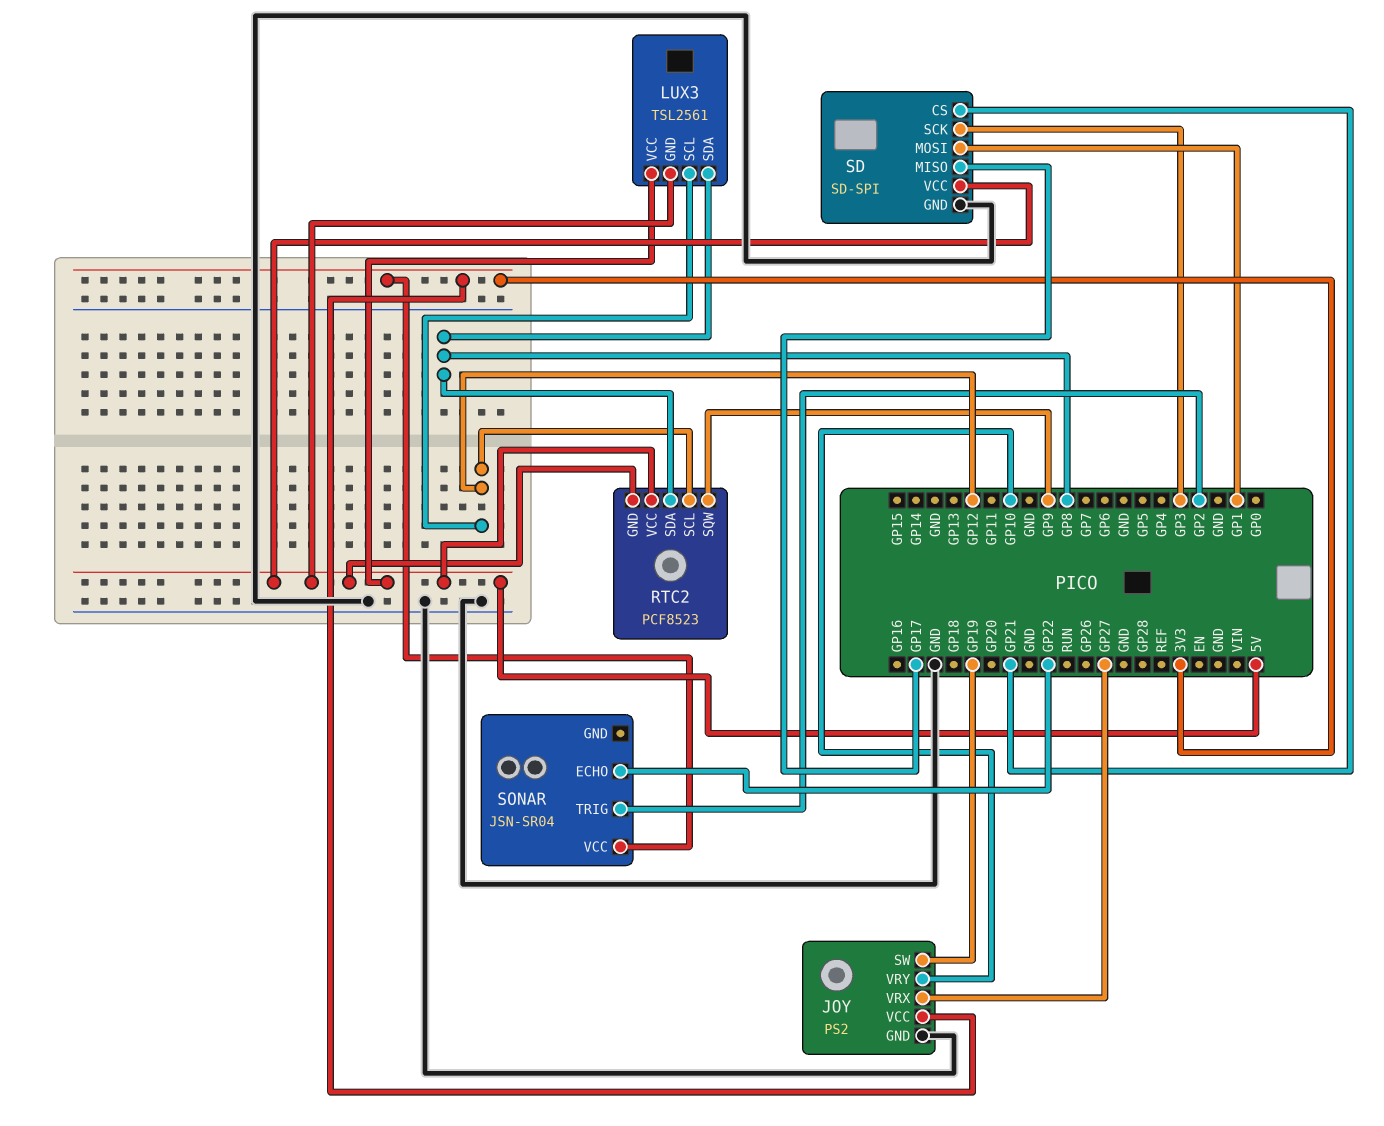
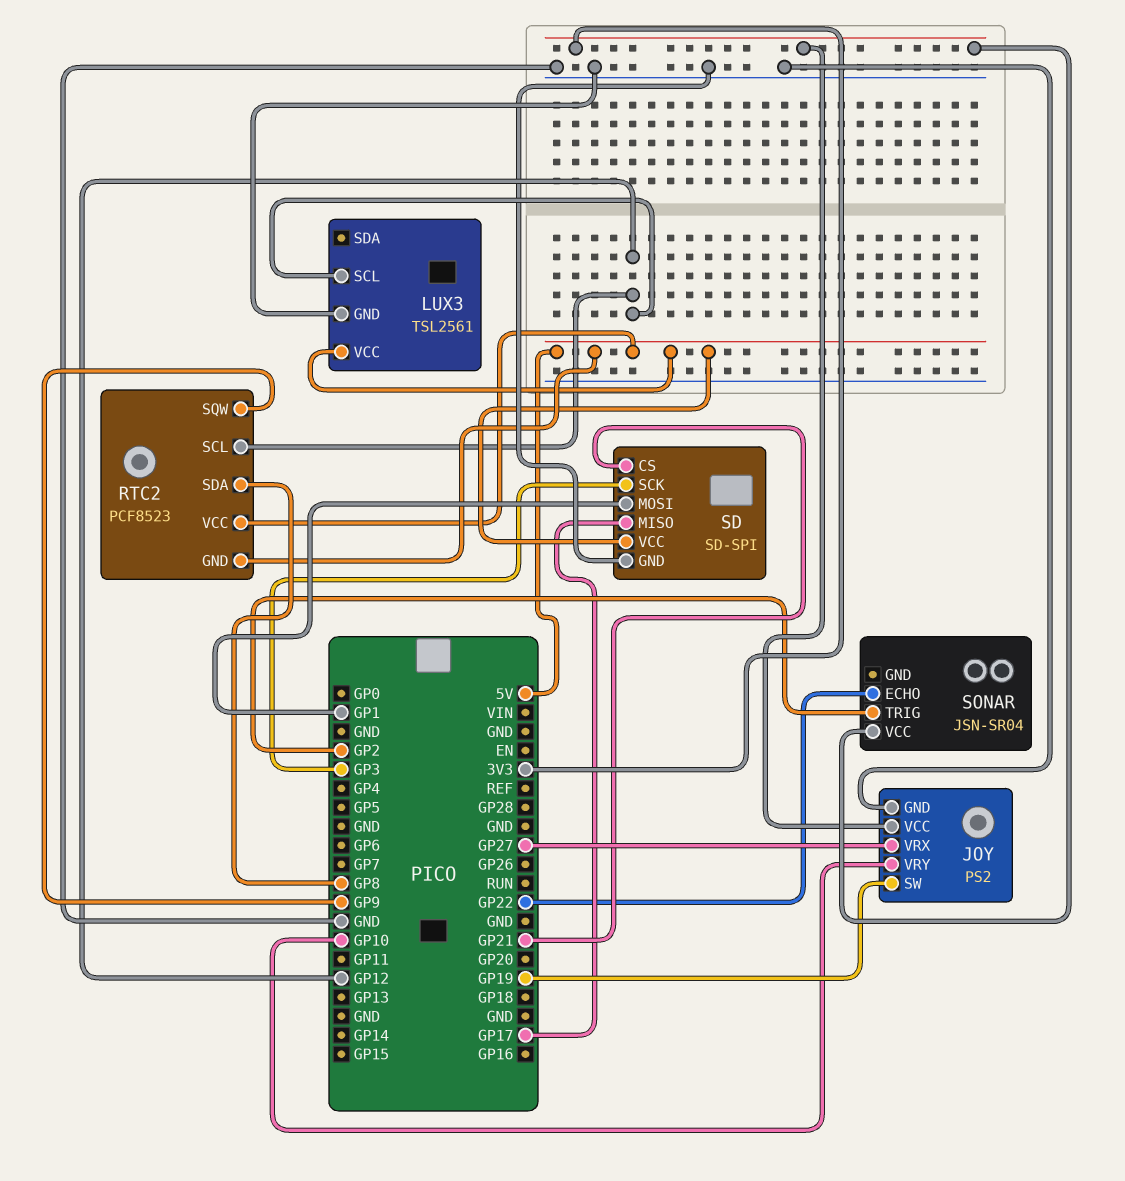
LUX3 pin GND: 5V -> GND
LUX3 pin SDA: GP8 -> none

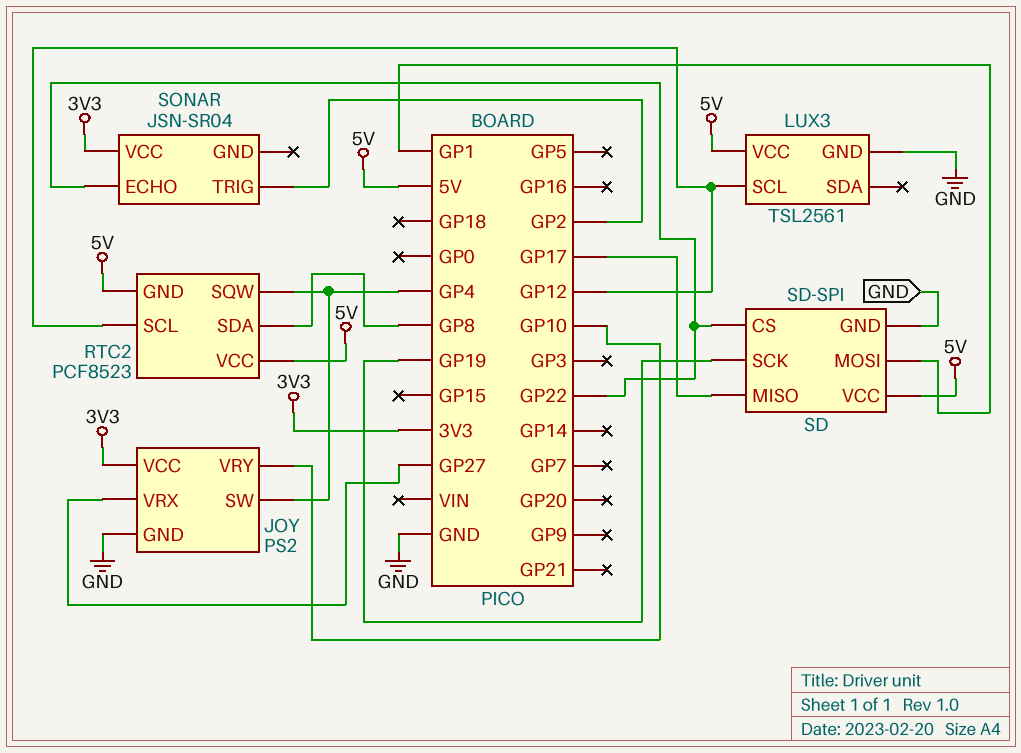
JOY pin SW: GP19 -> GP4
RTC2 pin SQW: GP9 -> GP4
SD pin CS: GP21 -> GP22
SD pin SCK: GP3 -> GP19

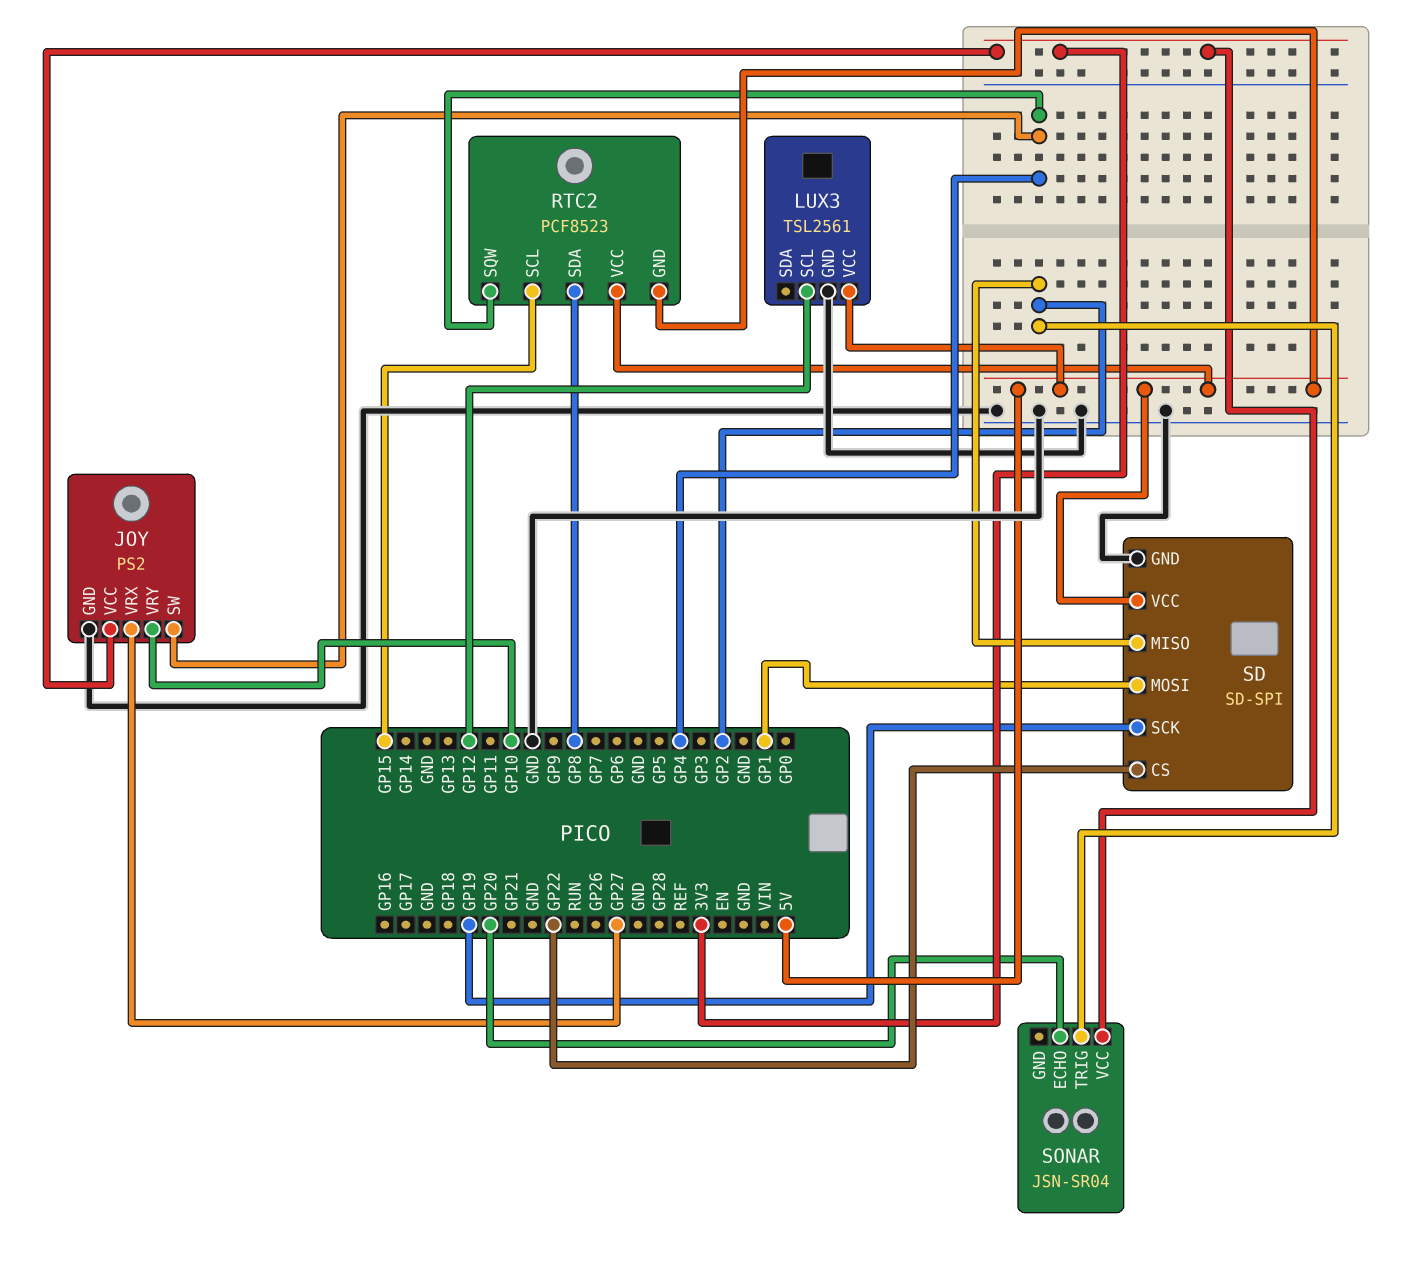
RTC2 pin SCL: GP12 -> GP15
SD pin MISO: GP17 -> GP2
SONAR pin ECHO: GP22 -> GP20

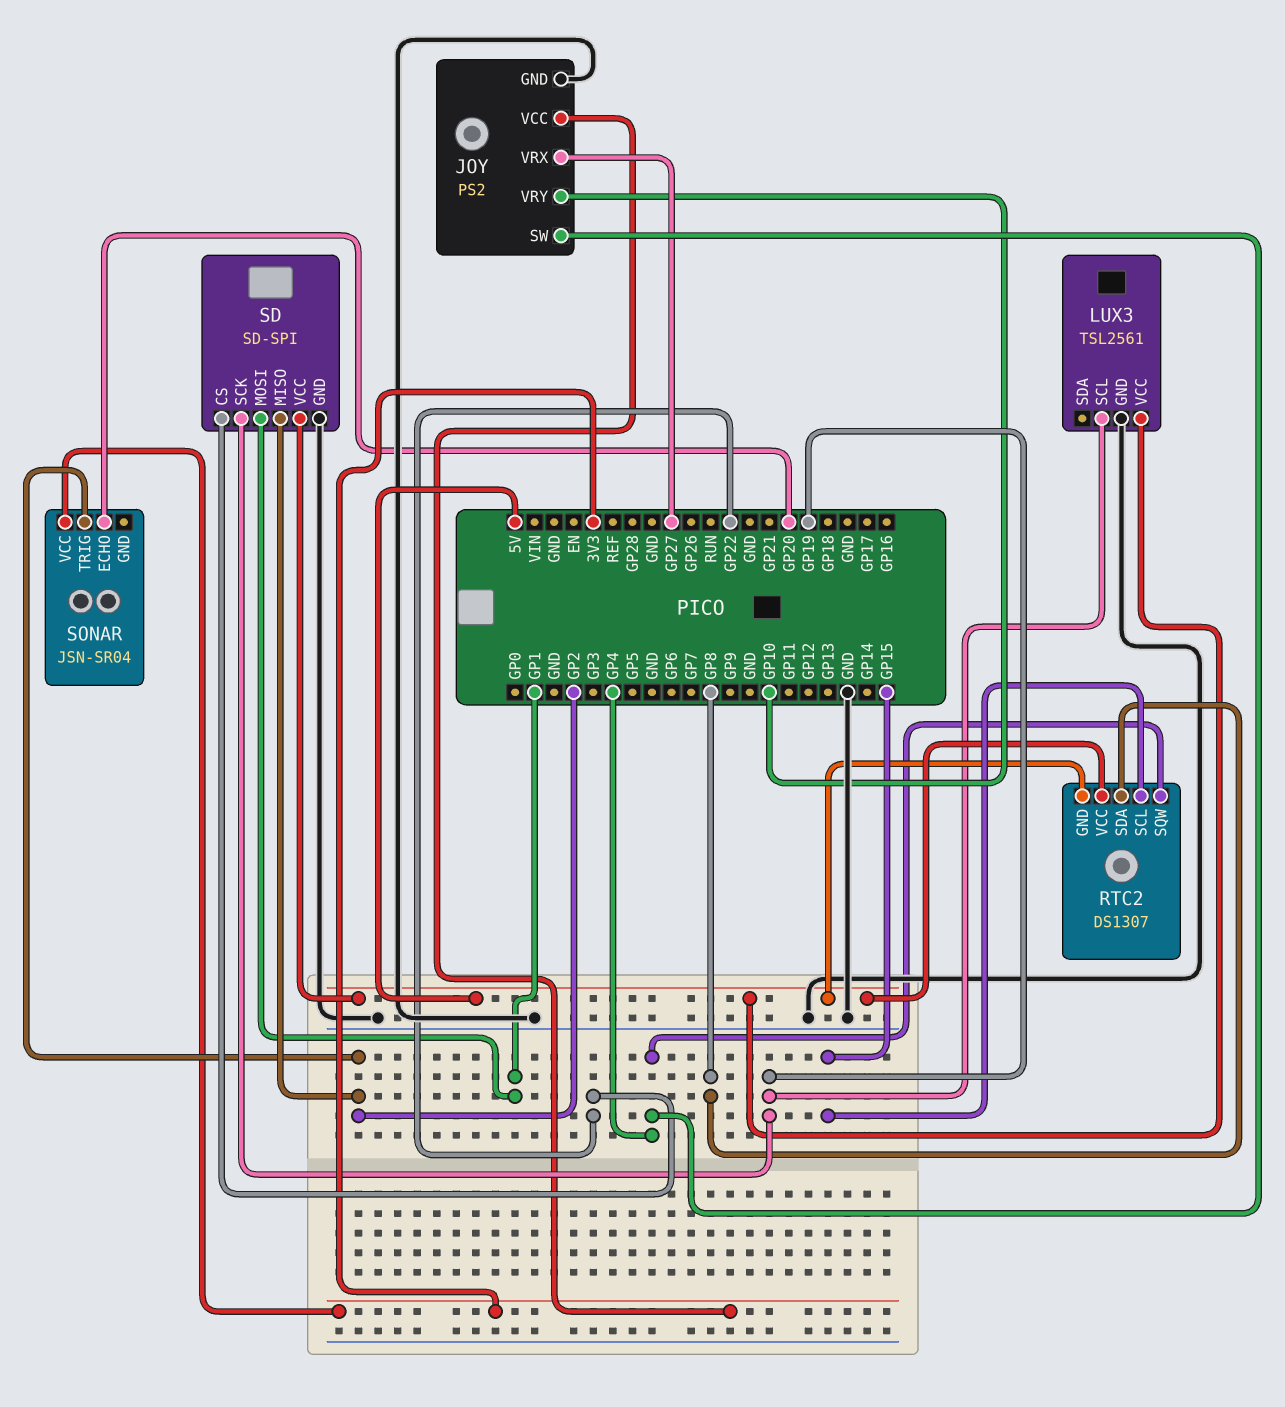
LUX3 pin SCL: GP12 -> GP19
RTC2: PCF8523 -> DS1307

